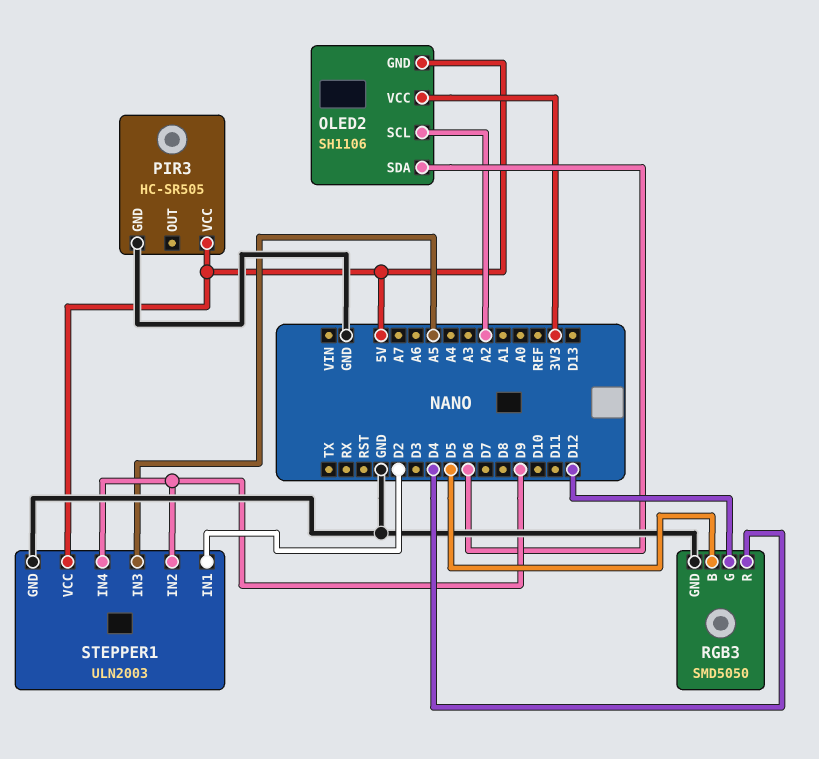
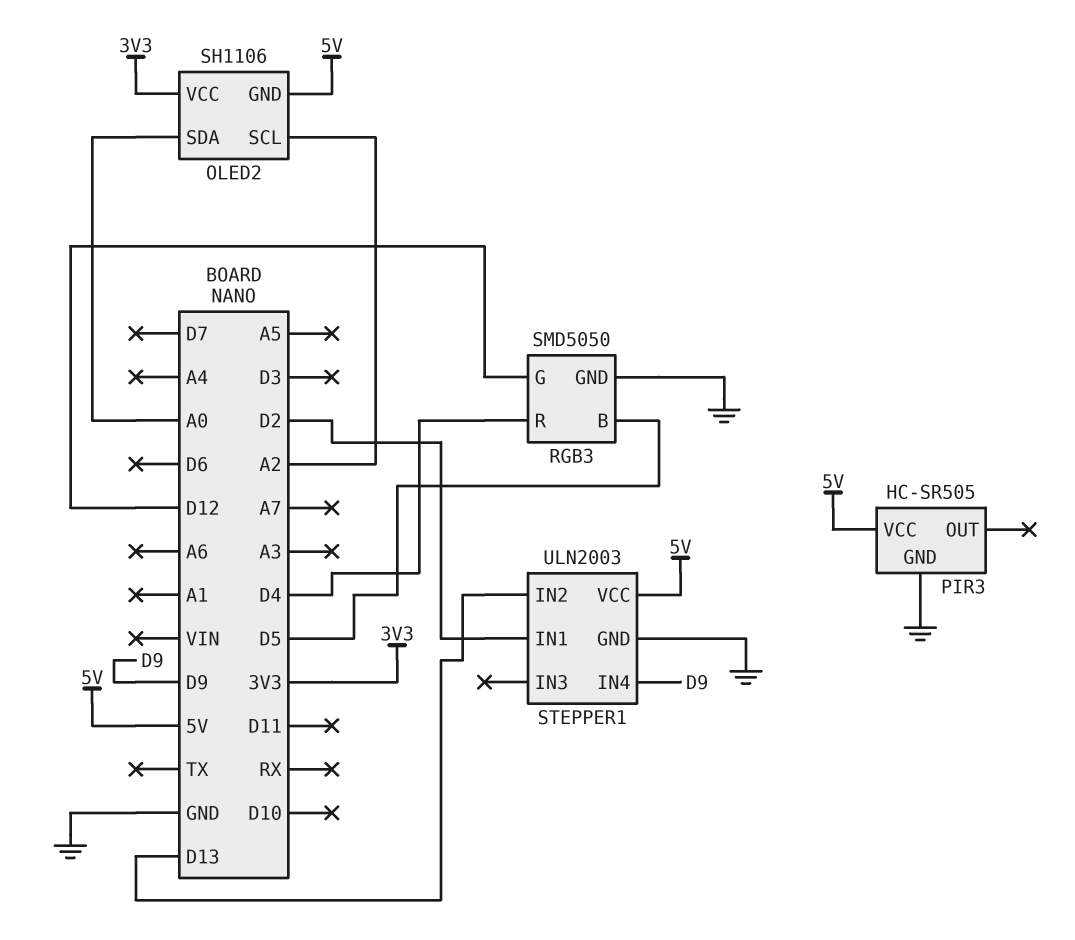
OLED2 pin SDA: D6 -> A0
STEPPER1 pin IN2: D9 -> D13
STEPPER1 pin IN3: A5 -> none

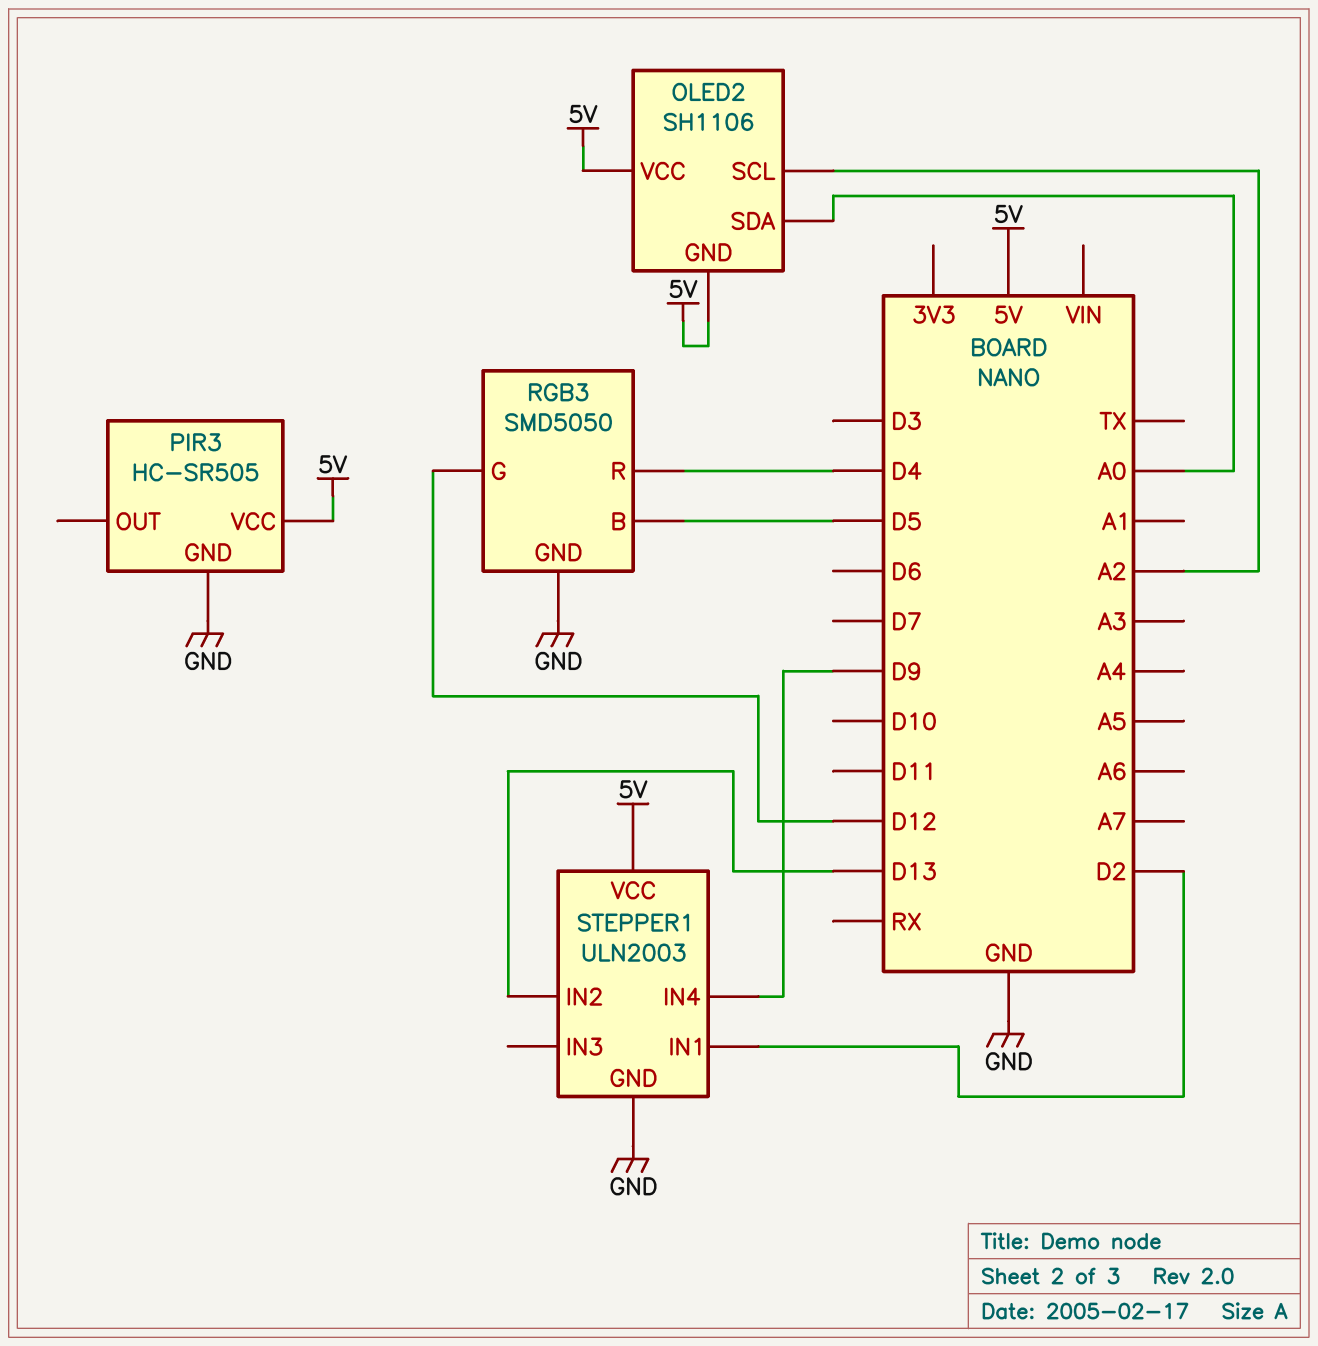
OLED2 pin VCC: 3V3 -> 5V

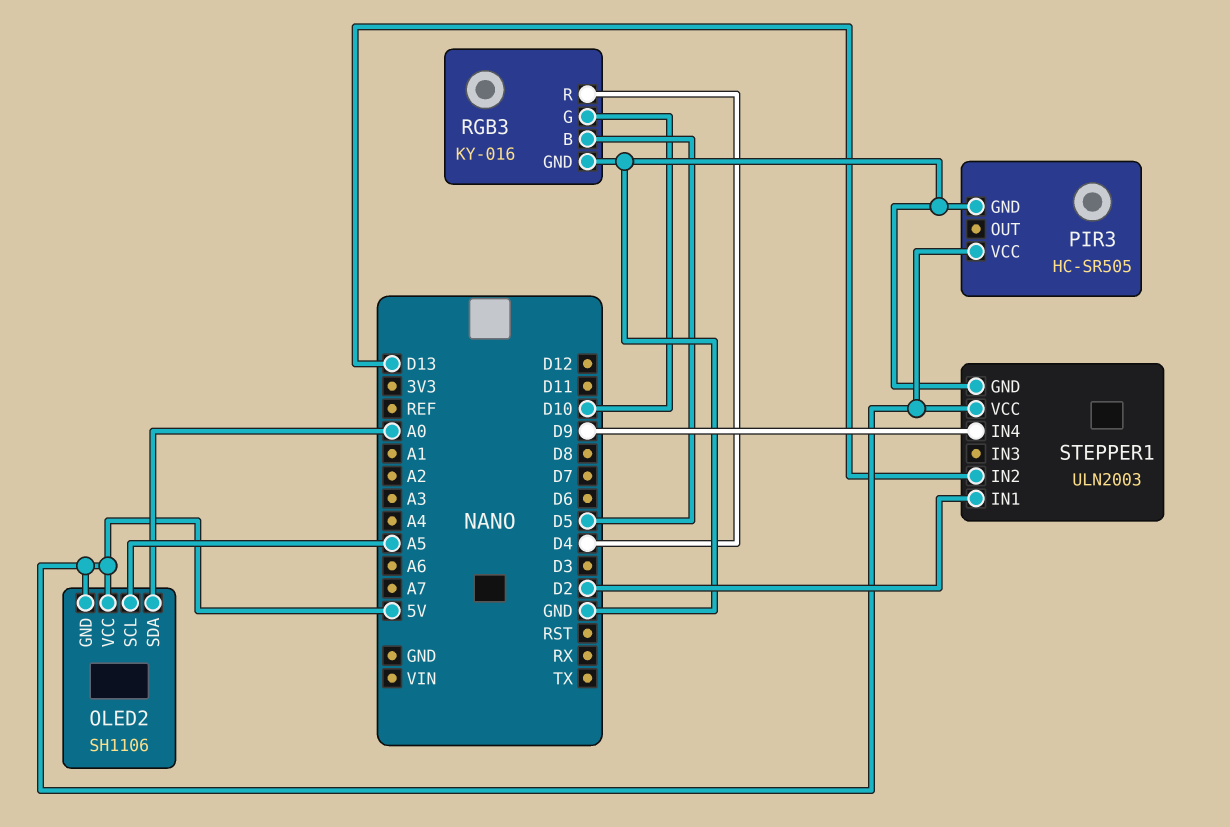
OLED2 pin SCL: A2 -> A5
RGB3: SMD5050 -> KY-016
RGB3 pin G: D12 -> D10

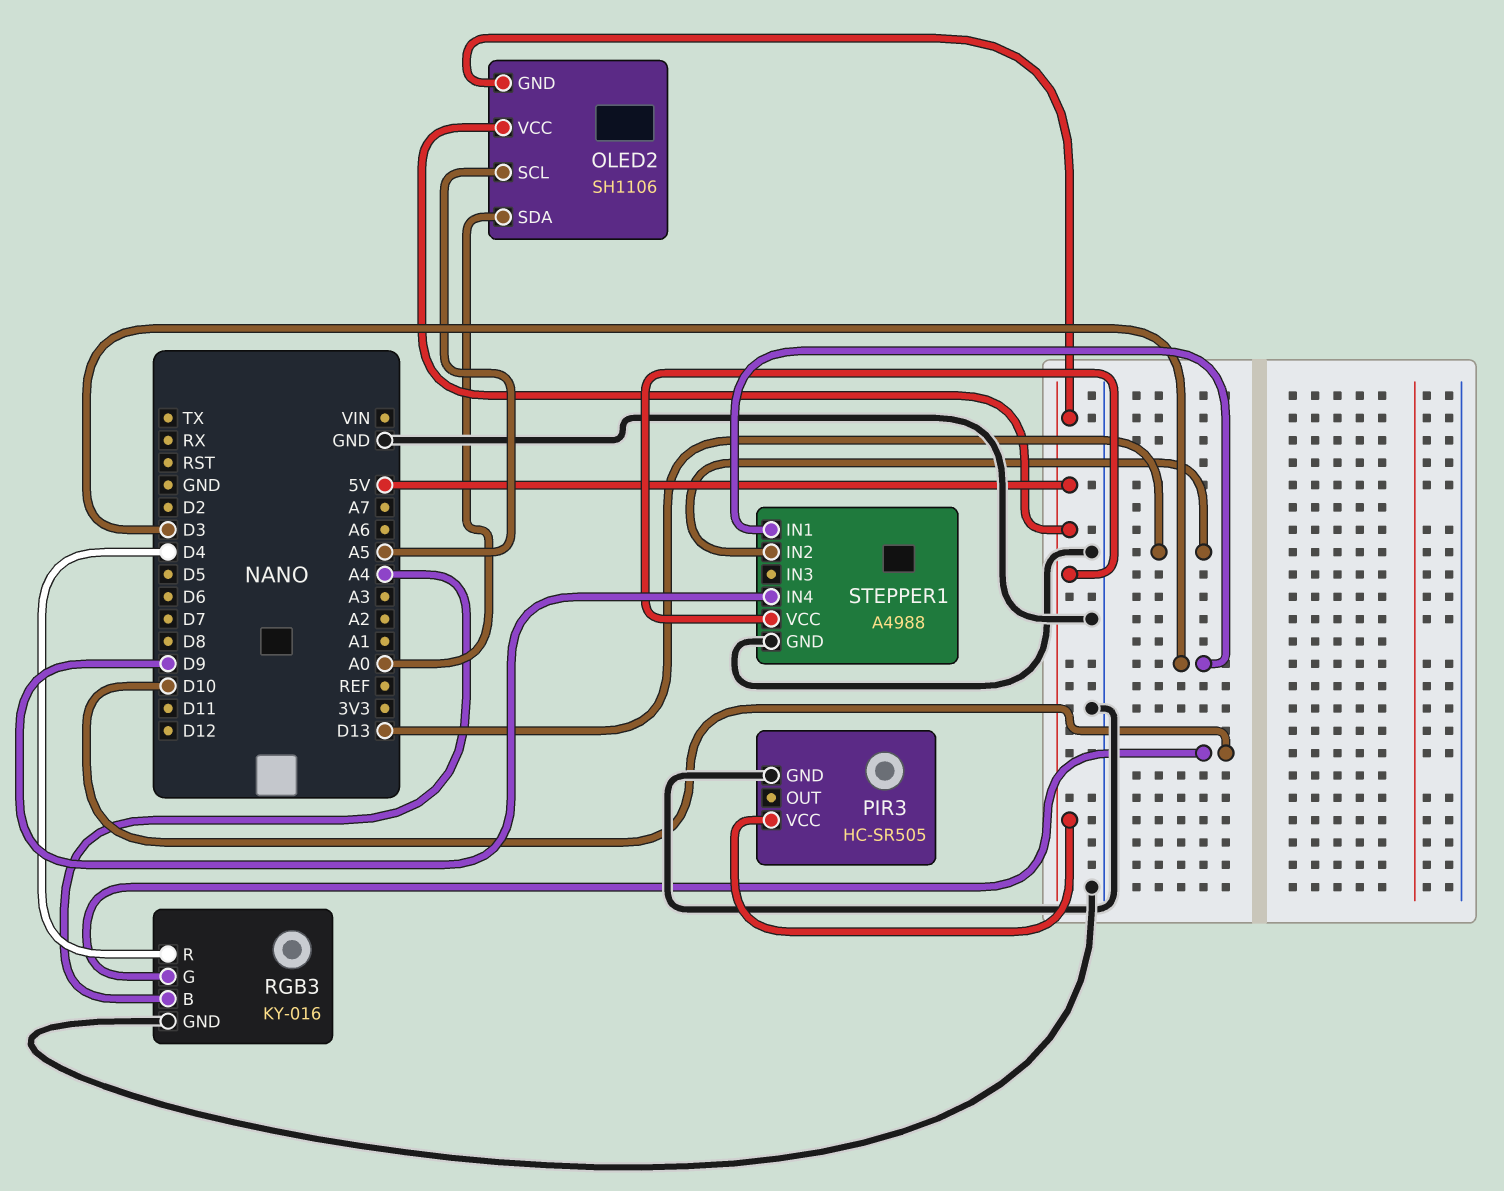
RGB3 pin B: D5 -> A4
STEPPER1: ULN2003 -> A4988
STEPPER1 pin IN1: D2 -> D3

